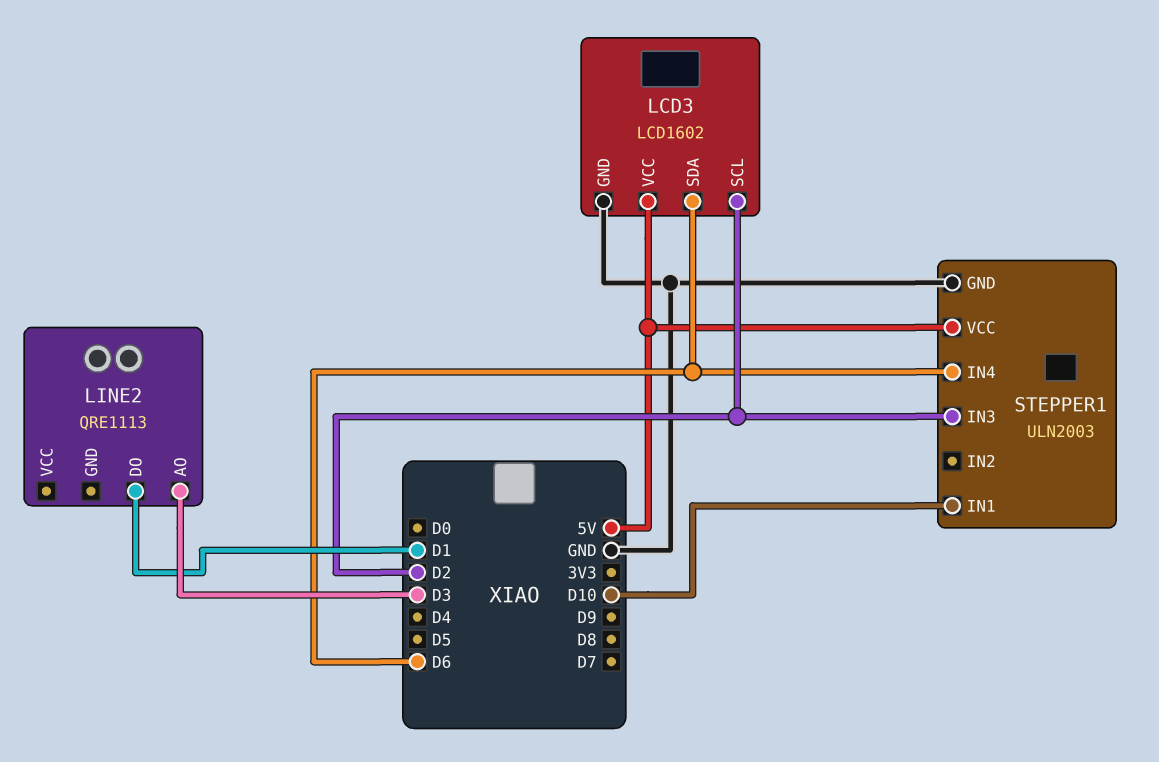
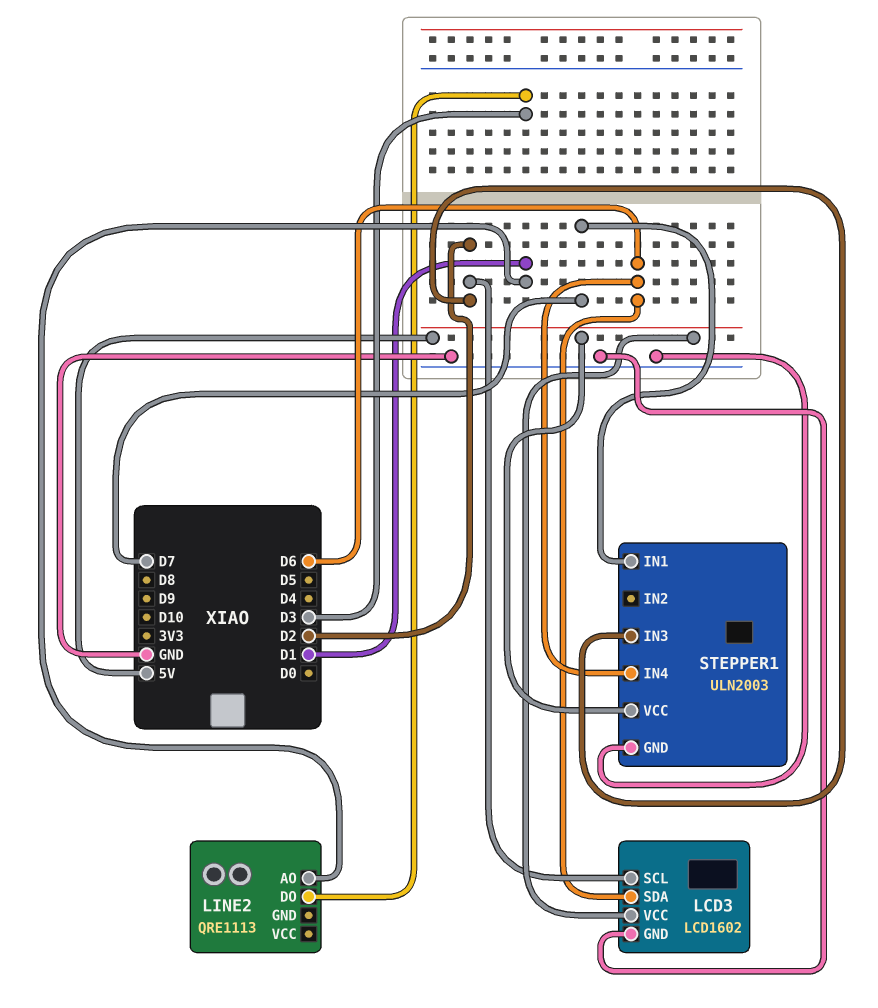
LINE2 pin AO: D3 -> D1
LINE2 pin DO: D1 -> D3
STEPPER1 pin IN1: D10 -> D7

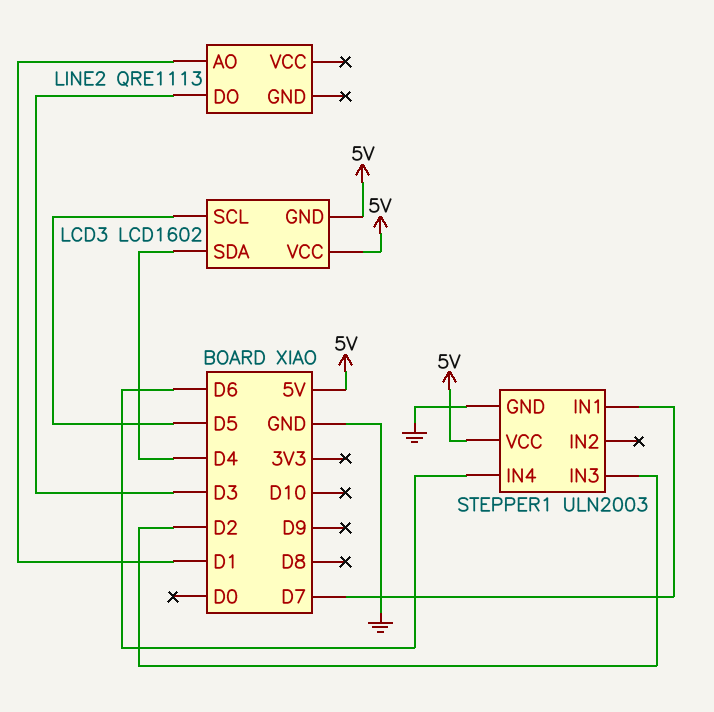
LCD3 pin GND: GND -> 5V
LCD3 pin SCL: D2 -> D5
LCD3 pin SDA: D6 -> D4

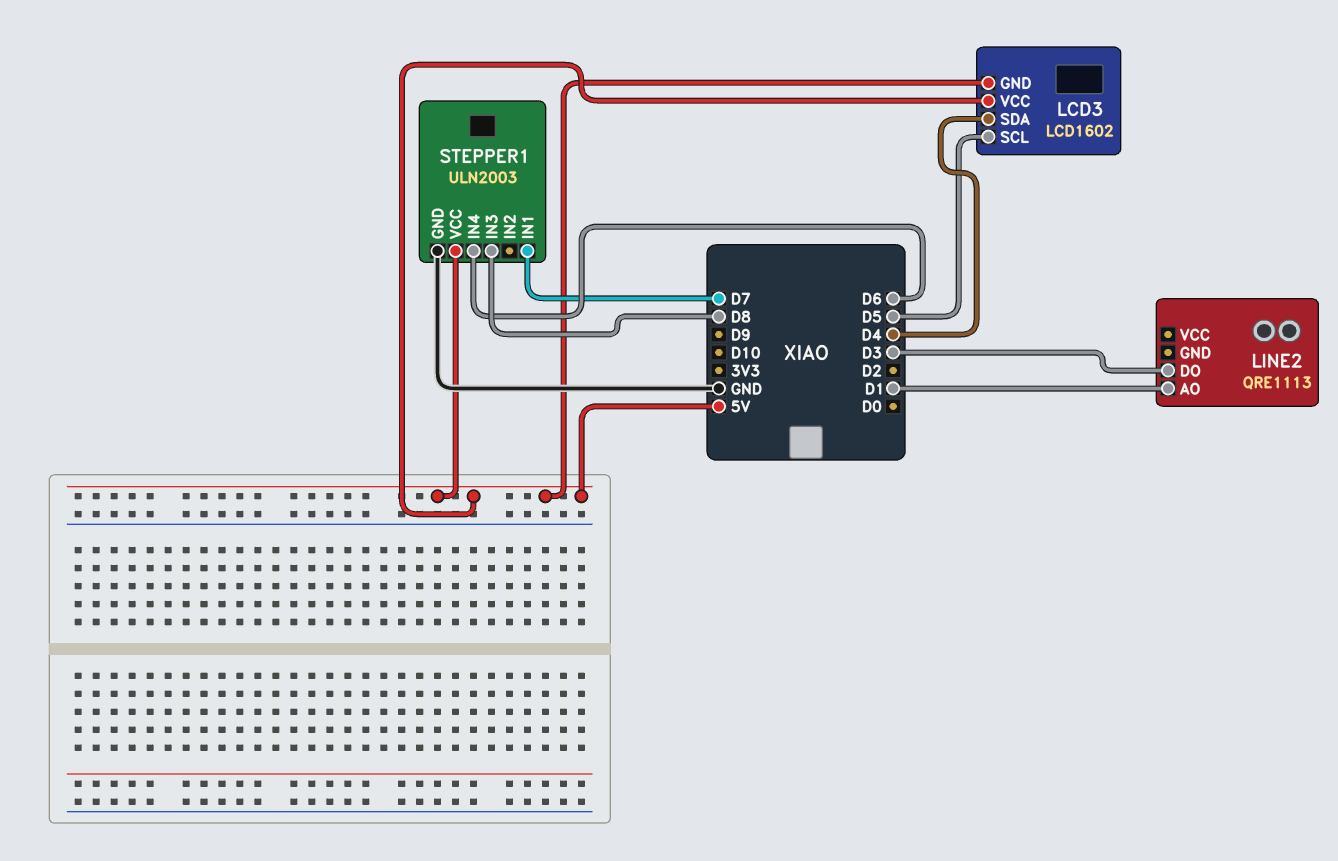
STEPPER1 pin IN3: D2 -> D8

